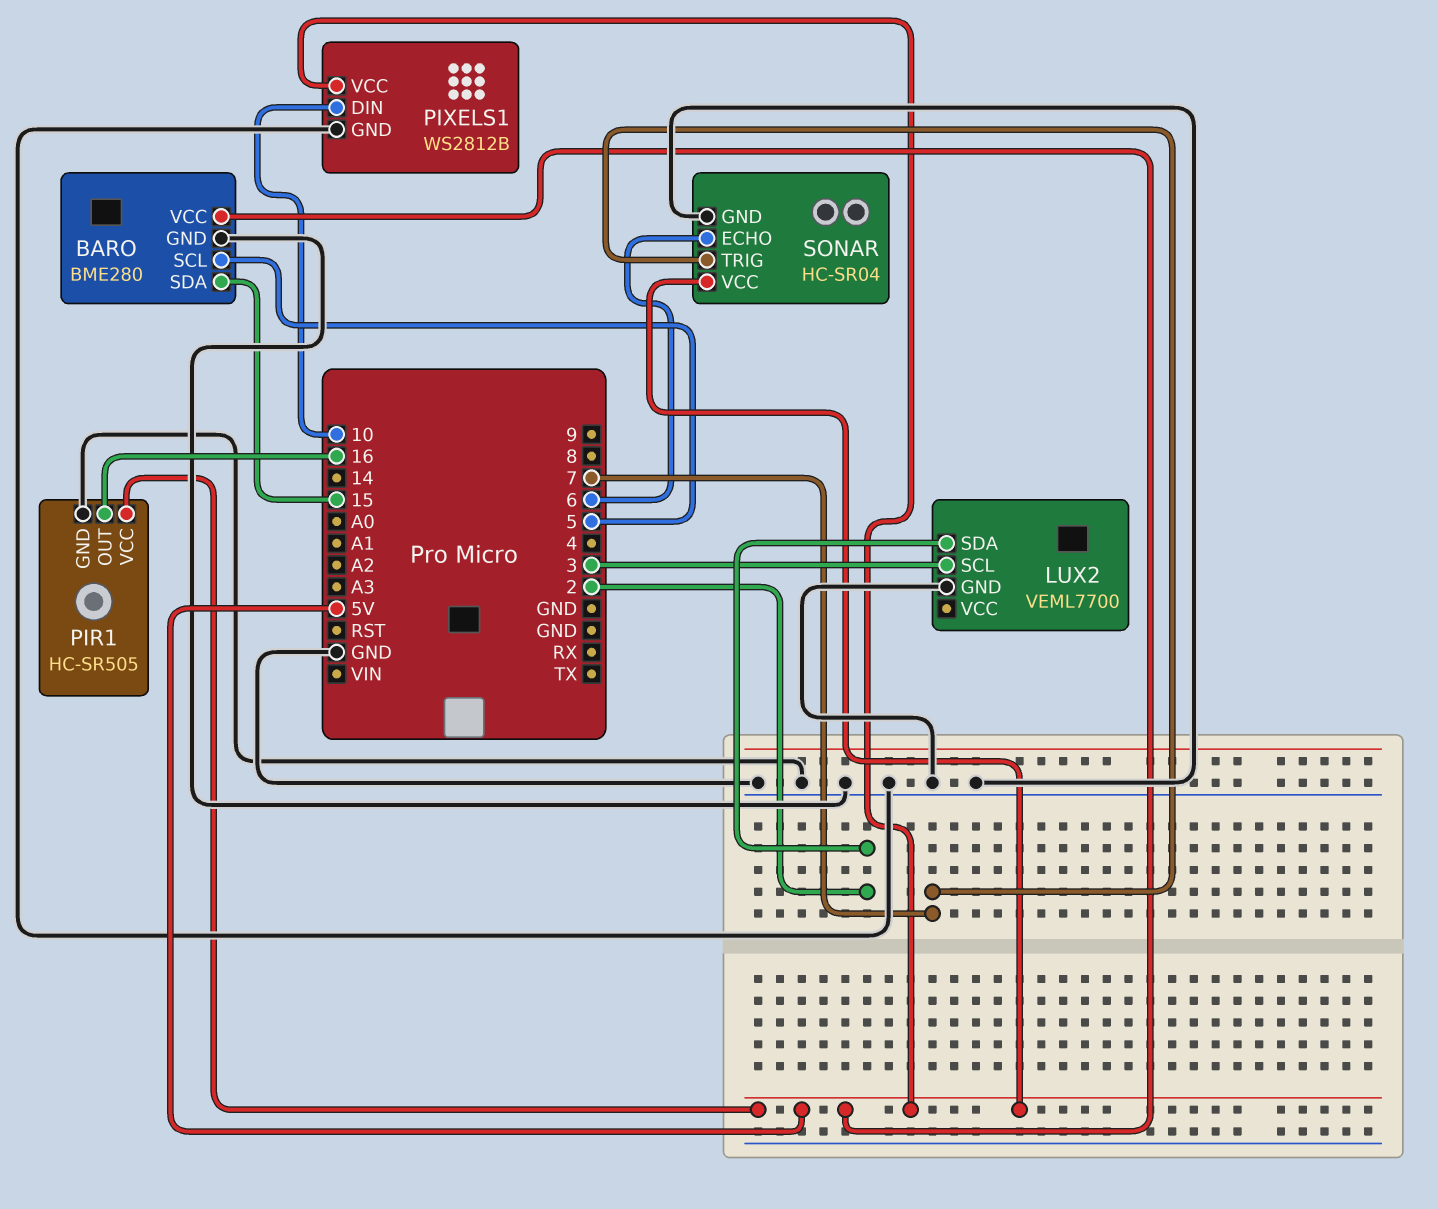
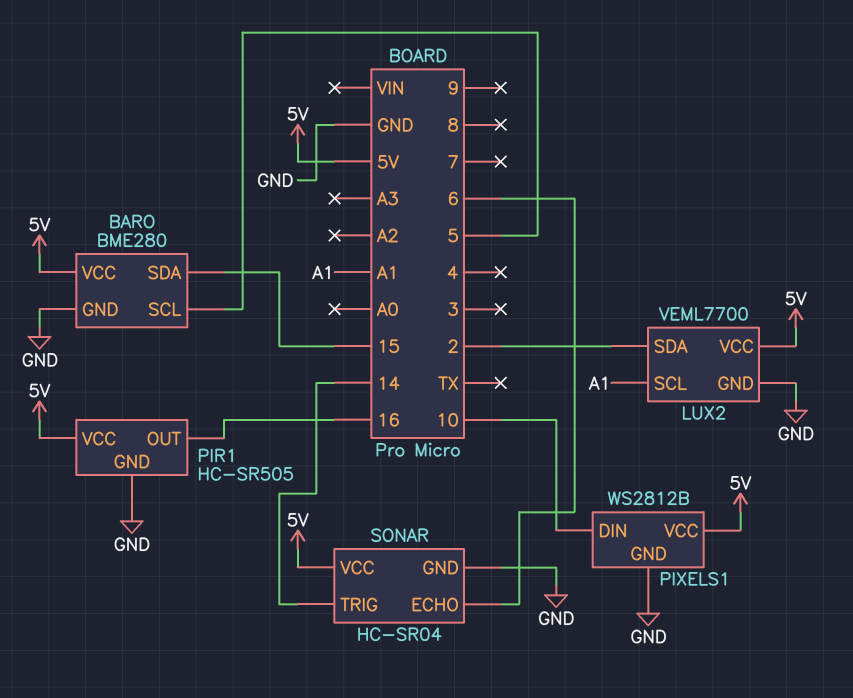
LUX2 pin SCL: 3 -> A1
LUX2 pin VCC: none -> 5V
SONAR pin TRIG: 7 -> 14

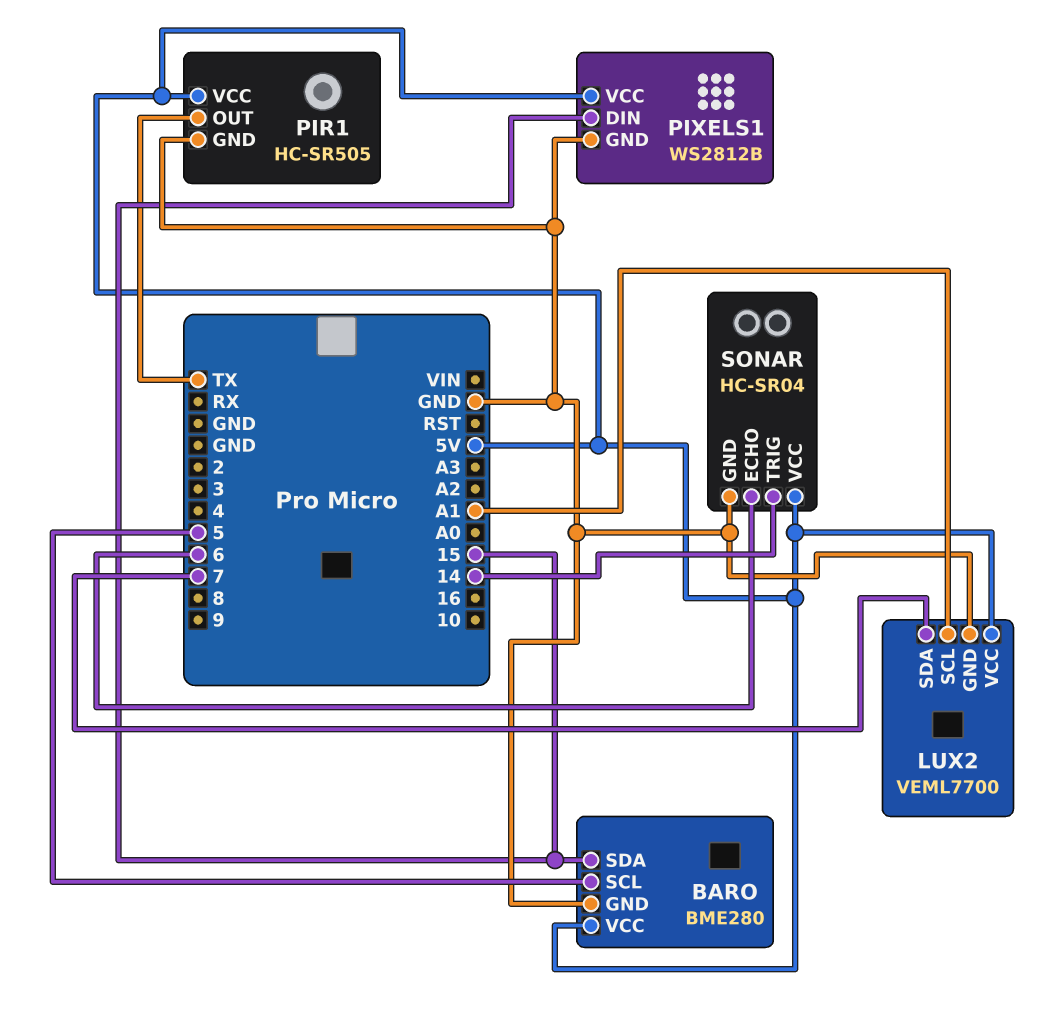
LUX2 pin SDA: 2 -> 7
PIR1 pin OUT: 16 -> TX
PIXELS1 pin DIN: 10 -> 15

